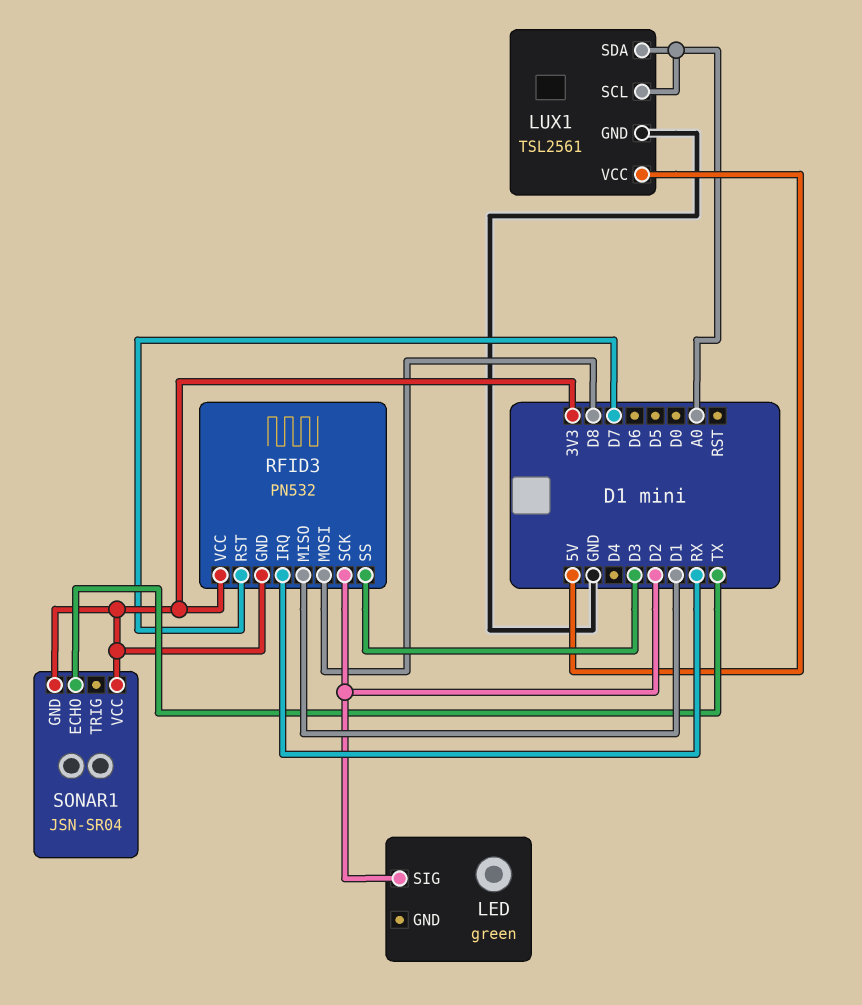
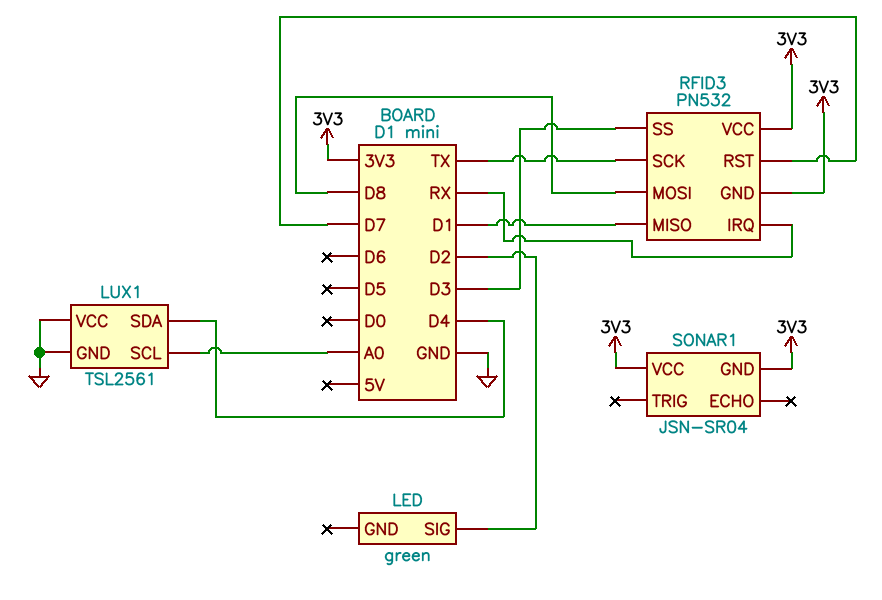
LUX1 pin SDA: A0 -> D4
LUX1 pin VCC: 5V -> GND
RFID3 pin SCK: D2 -> TX
SONAR1 pin ECHO: TX -> none

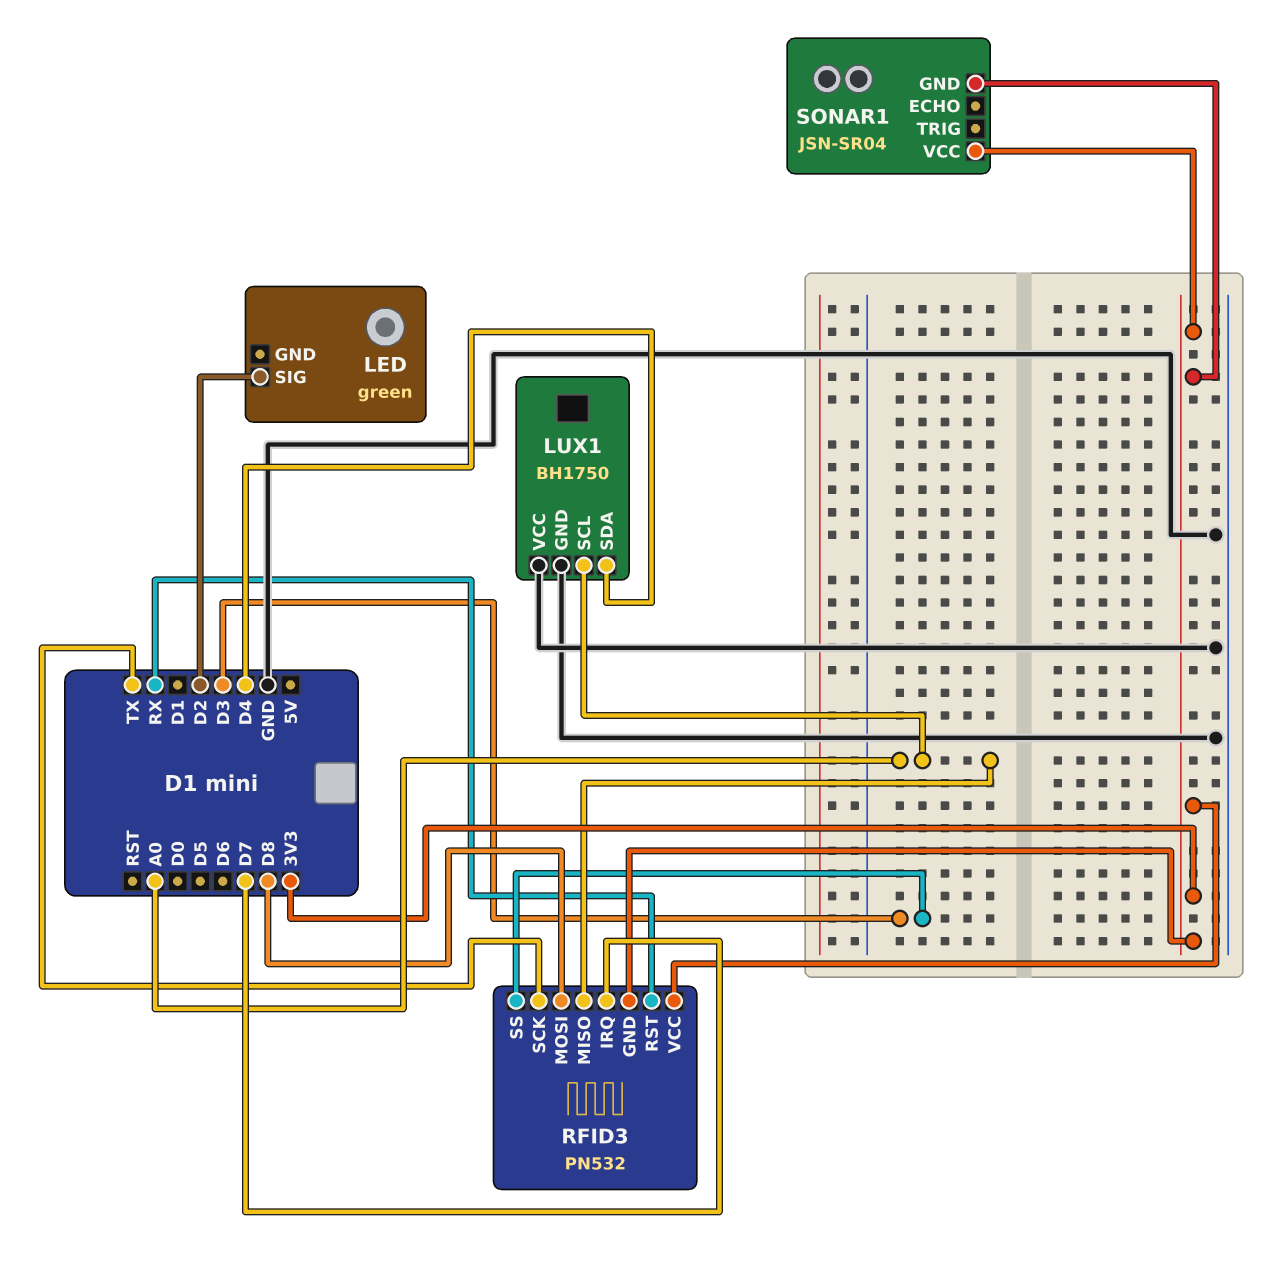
LUX1: TSL2561 -> BH1750
RFID3 pin IRQ: RX -> D7
RFID3 pin MISO: D1 -> A0
RFID3 pin RST: D7 -> RX

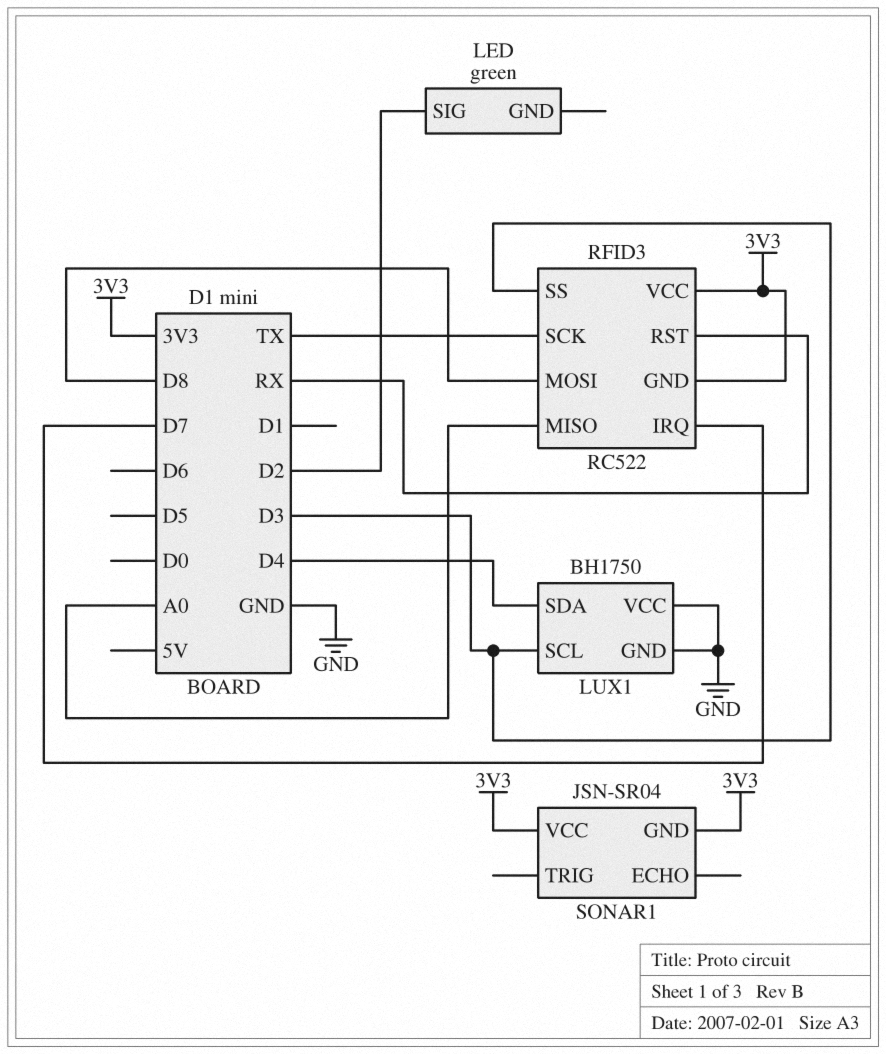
LUX1 pin SCL: A0 -> D3
RFID3: PN532 -> RC522

